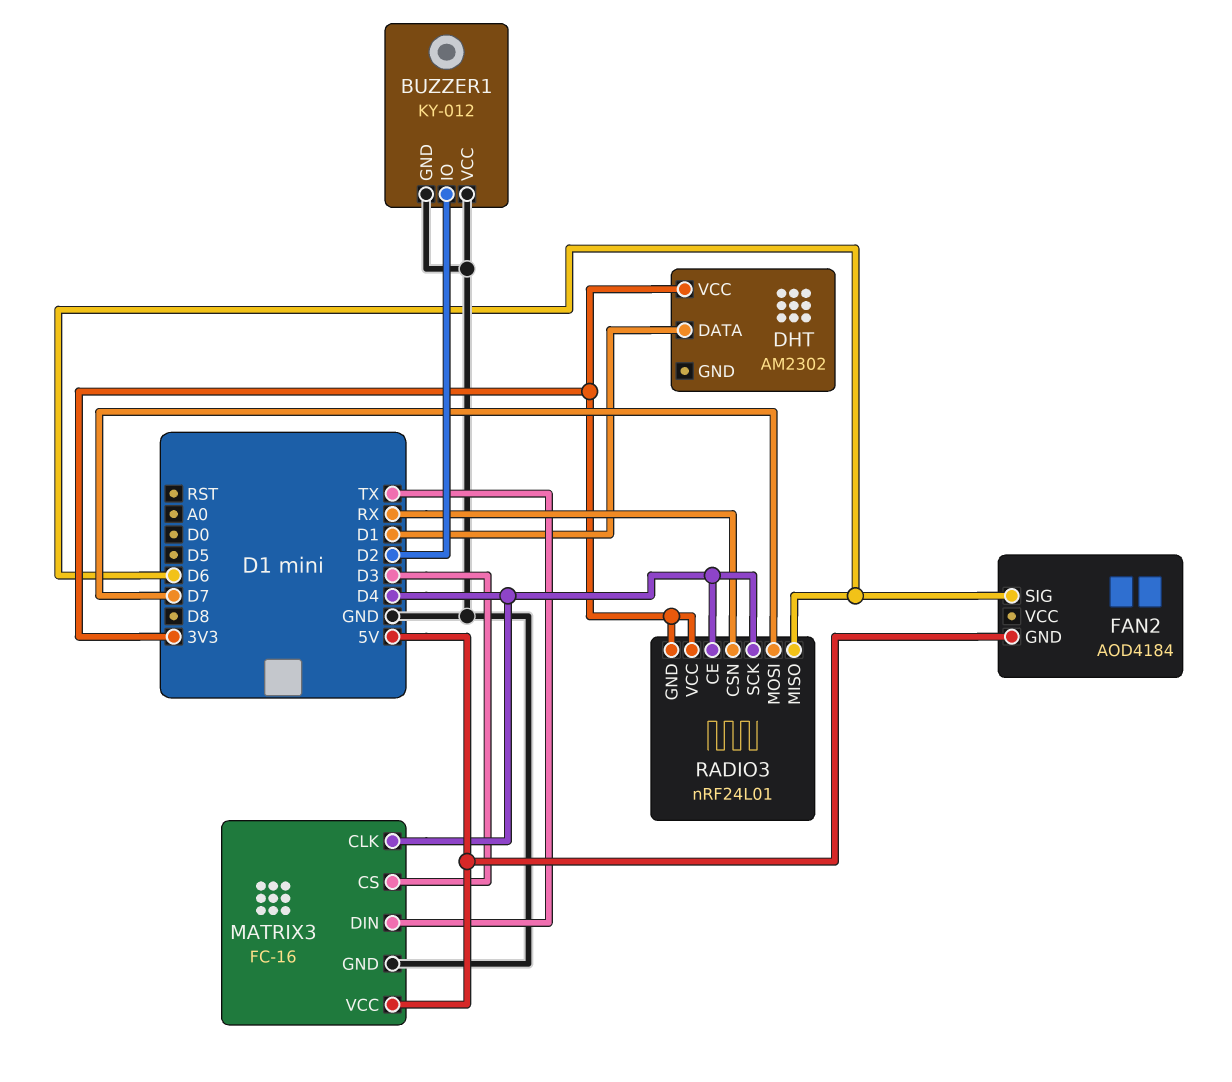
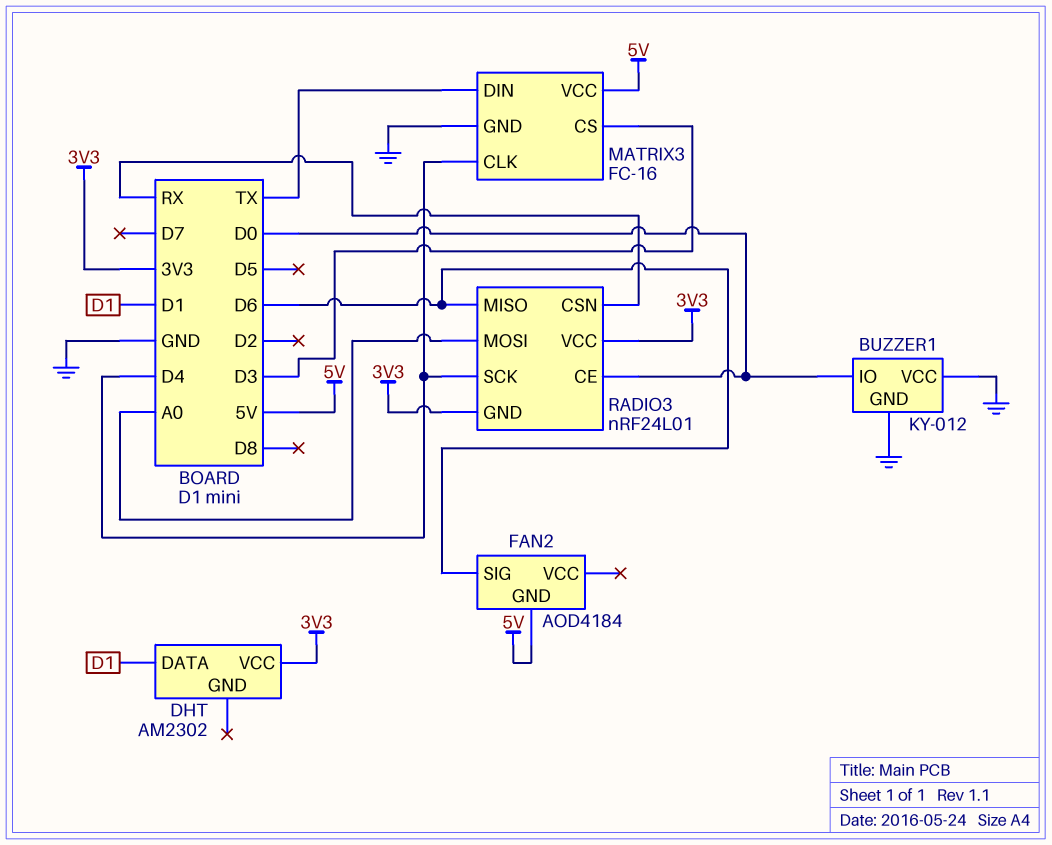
BUZZER1 pin IO: D2 -> D0
RADIO3 pin CE: D4 -> D0
RADIO3 pin MOSI: D7 -> A0

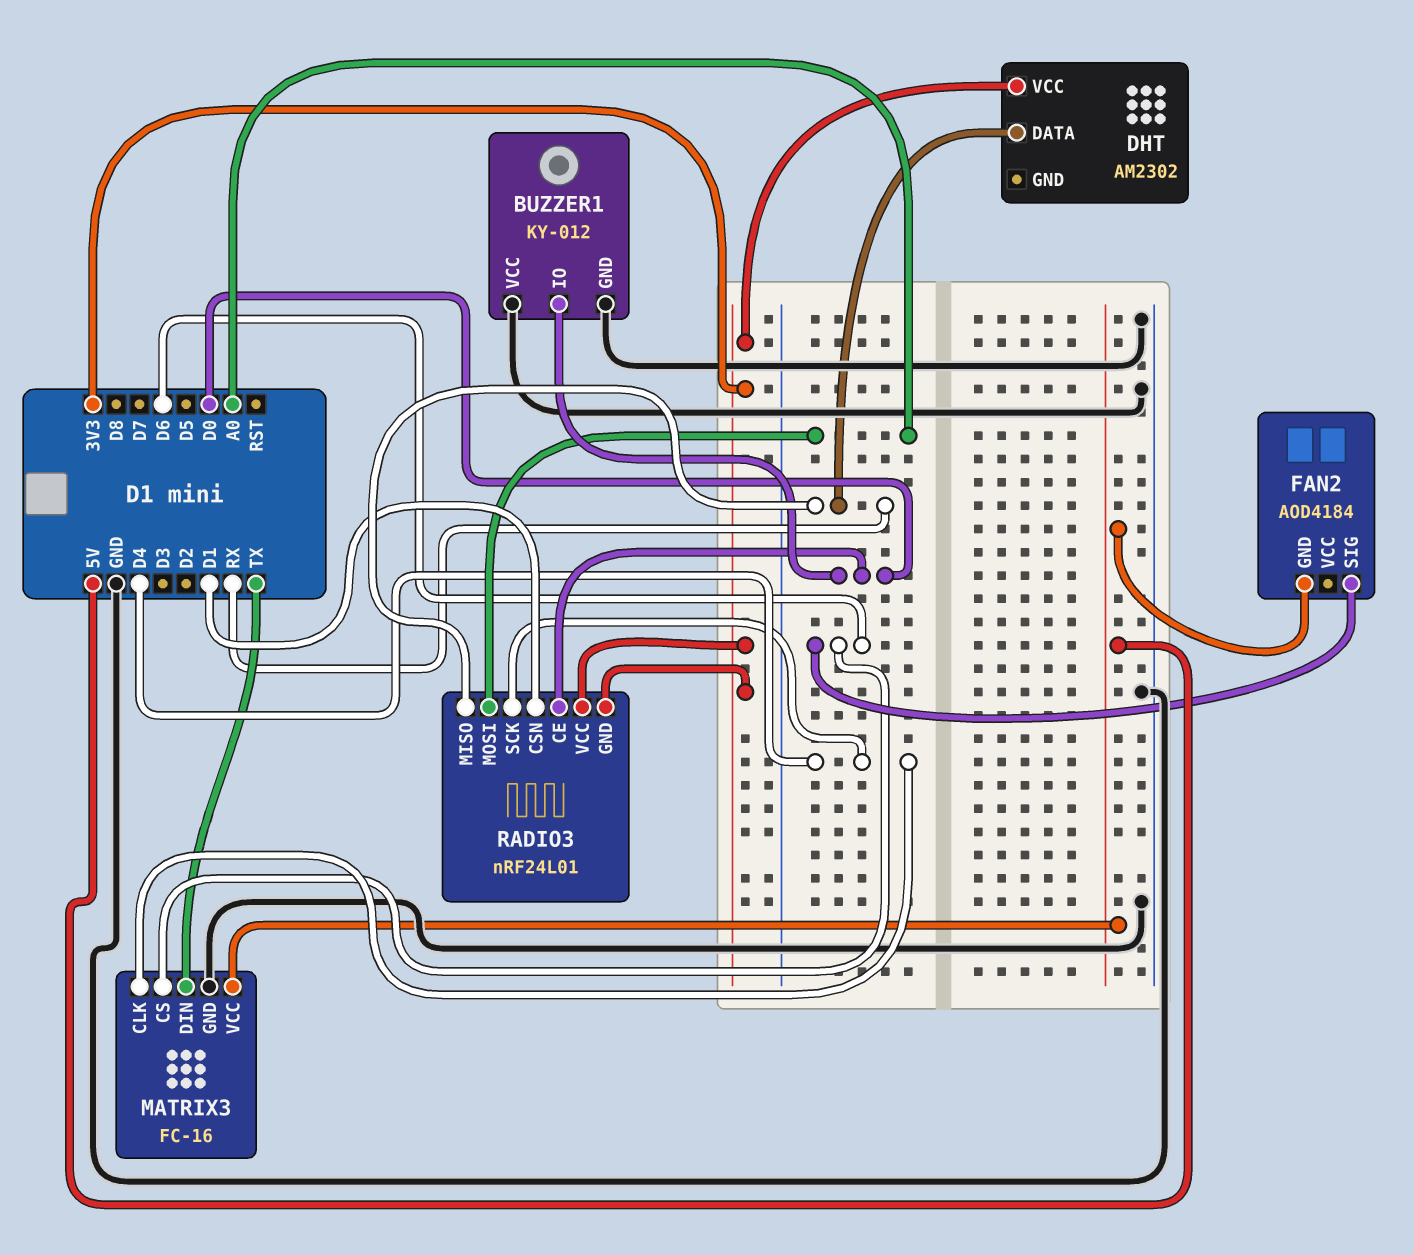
DHT pin DATA: D1 -> RX
MATRIX3 pin CS: D3 -> D6
RADIO3 pin CSN: RX -> D1
RADIO3 pin MISO: D6 -> RX

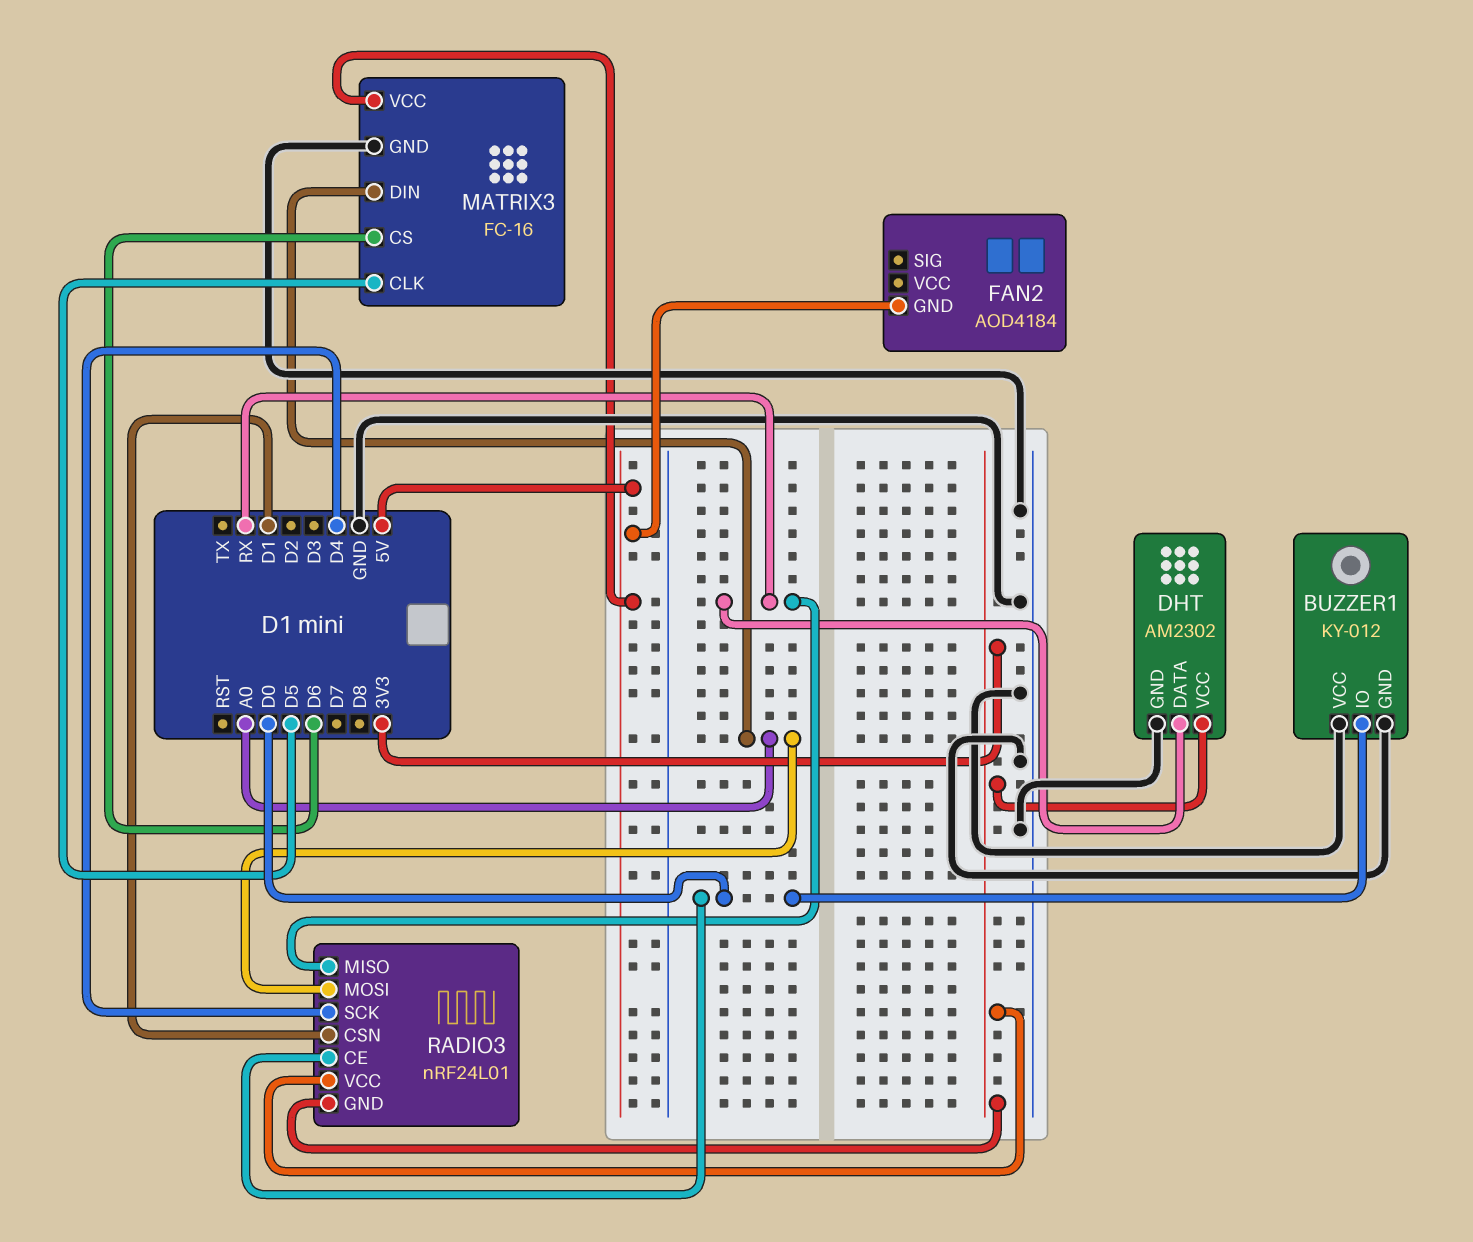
DHT pin GND: none -> GND
FAN2 pin SIG: D6 -> none
MATRIX3 pin CLK: D4 -> D5
MATRIX3 pin DIN: TX -> A0

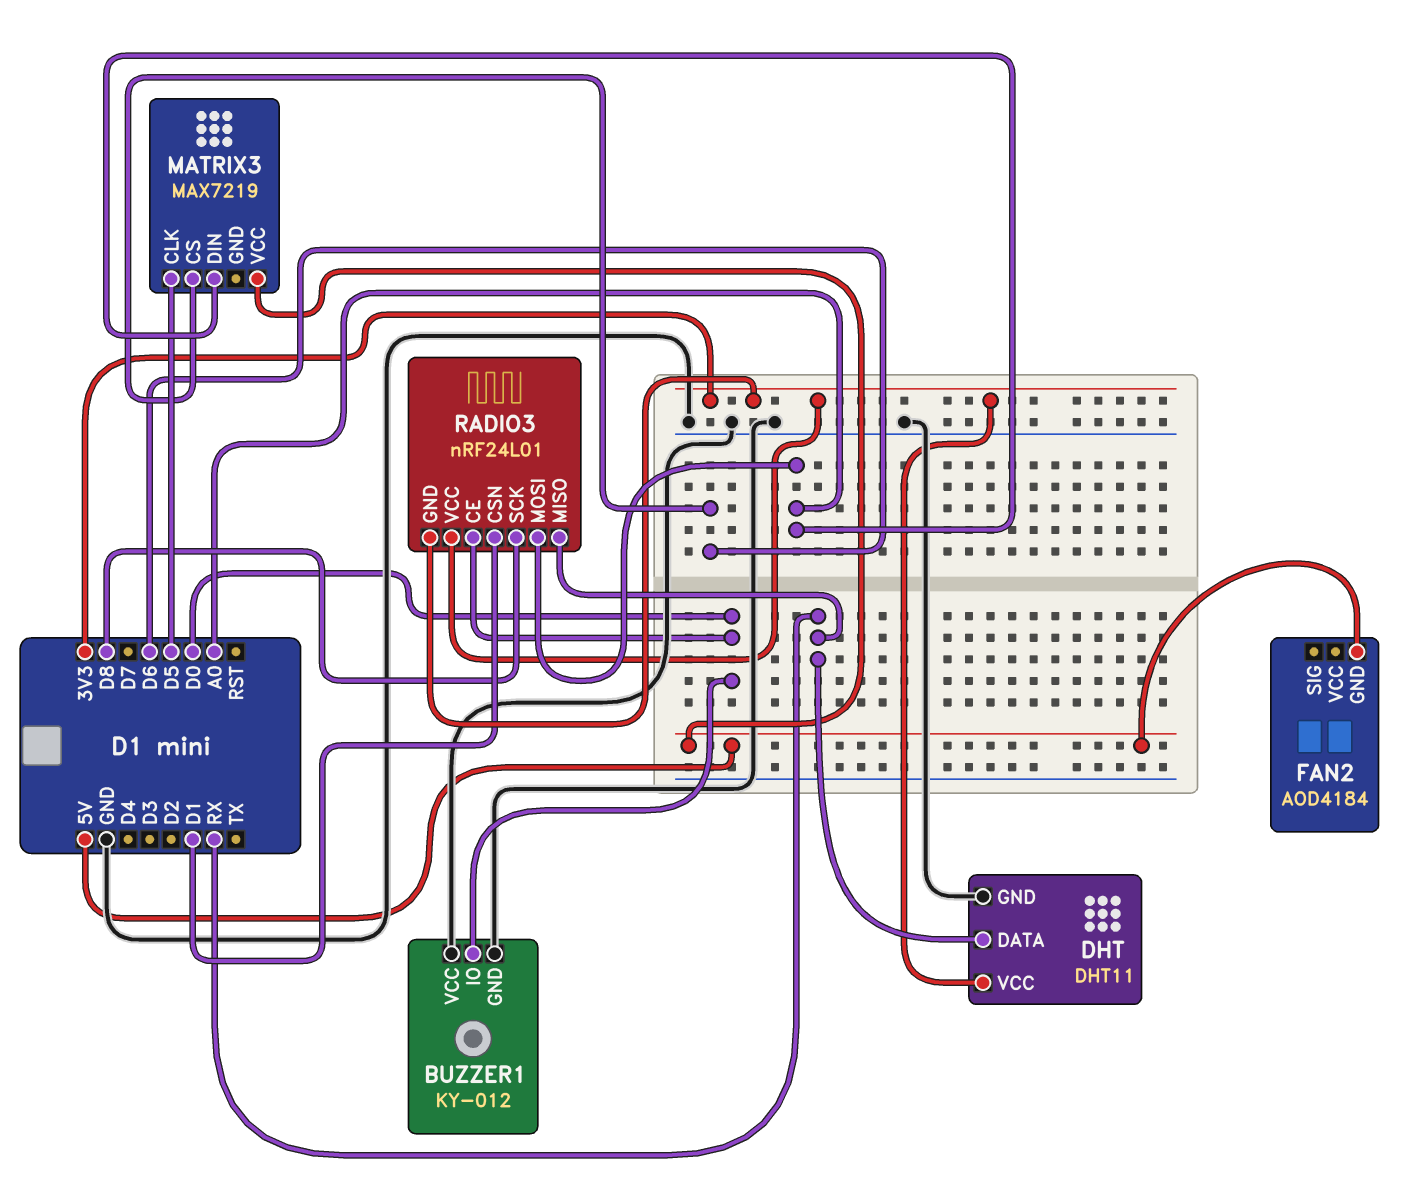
DHT: AM2302 -> DHT11
MATRIX3: FC-16 -> MAX7219
MATRIX3 pin GND: GND -> none
RADIO3 pin SCK: D4 -> D8

